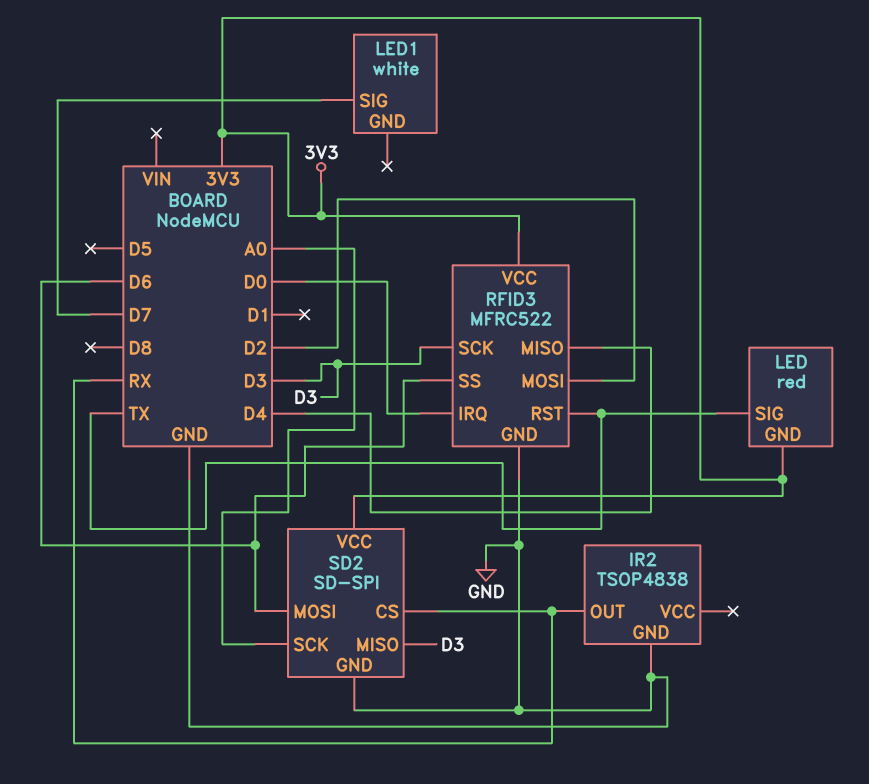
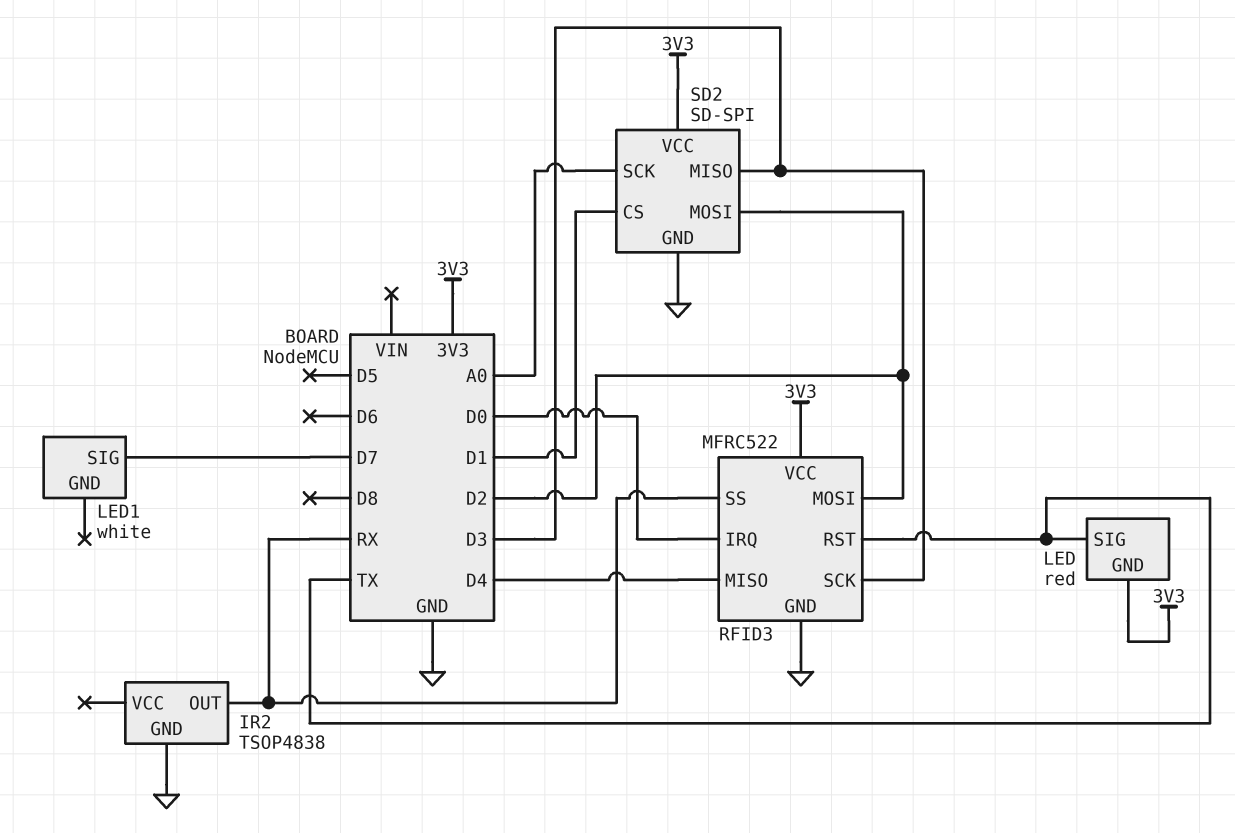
RFID3 pin SS: D6 -> RX
SD2 pin CS: RX -> D1
SD2 pin MOSI: D6 -> D2

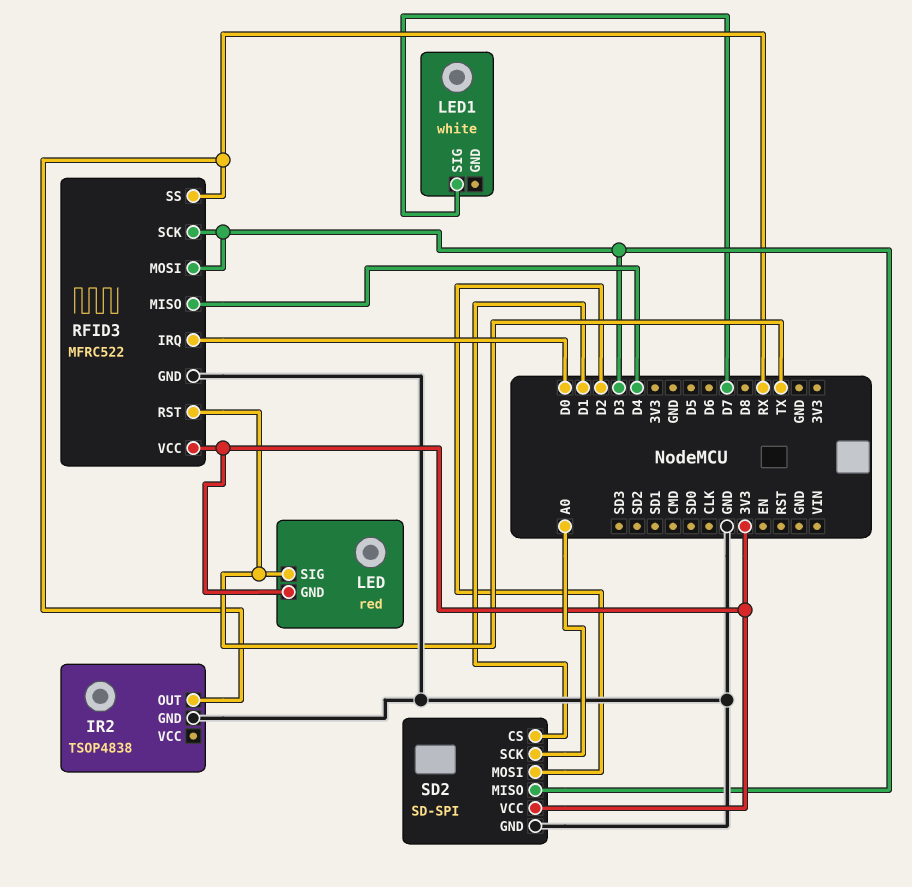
RFID3 pin MOSI: D2 -> D3

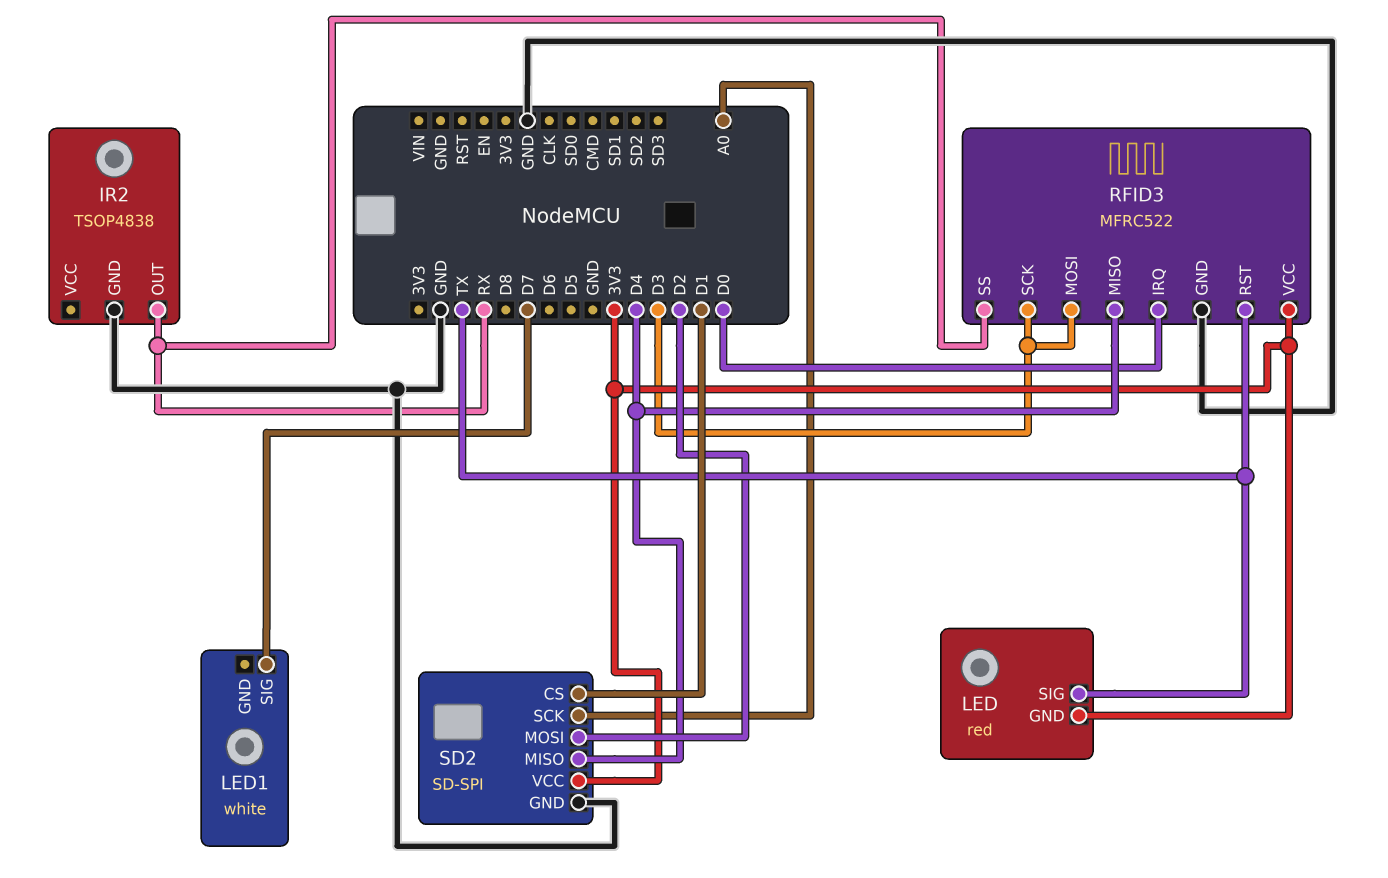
SD2 pin MISO: D3 -> D4

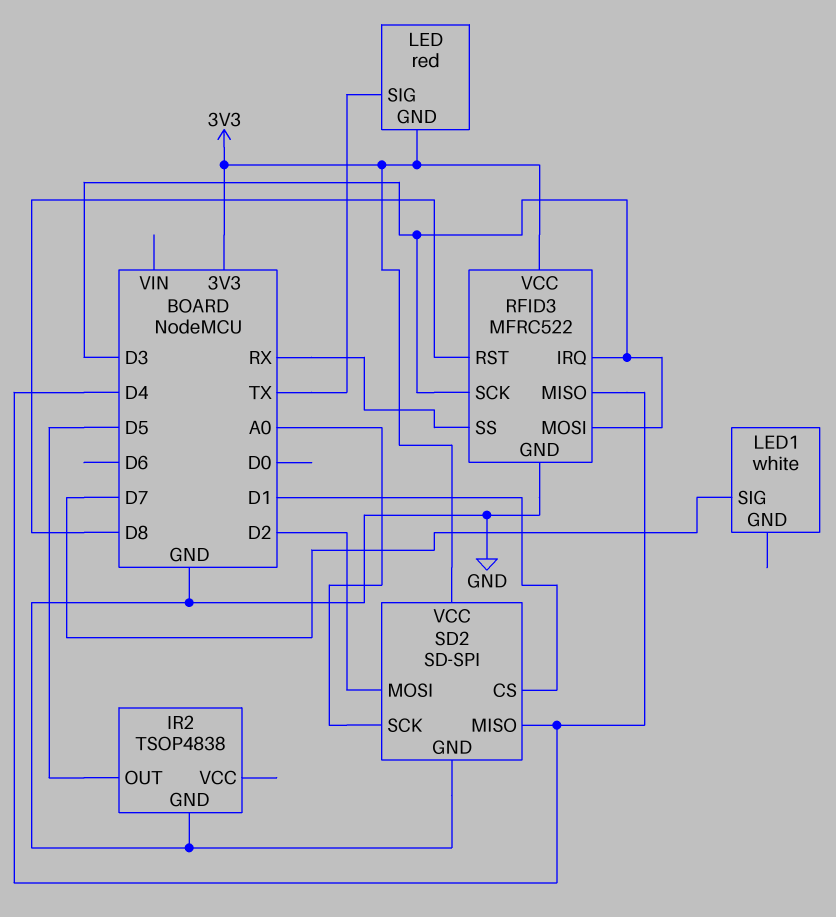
IR2 pin OUT: RX -> D5
RFID3 pin IRQ: D0 -> D3
RFID3 pin RST: TX -> D8

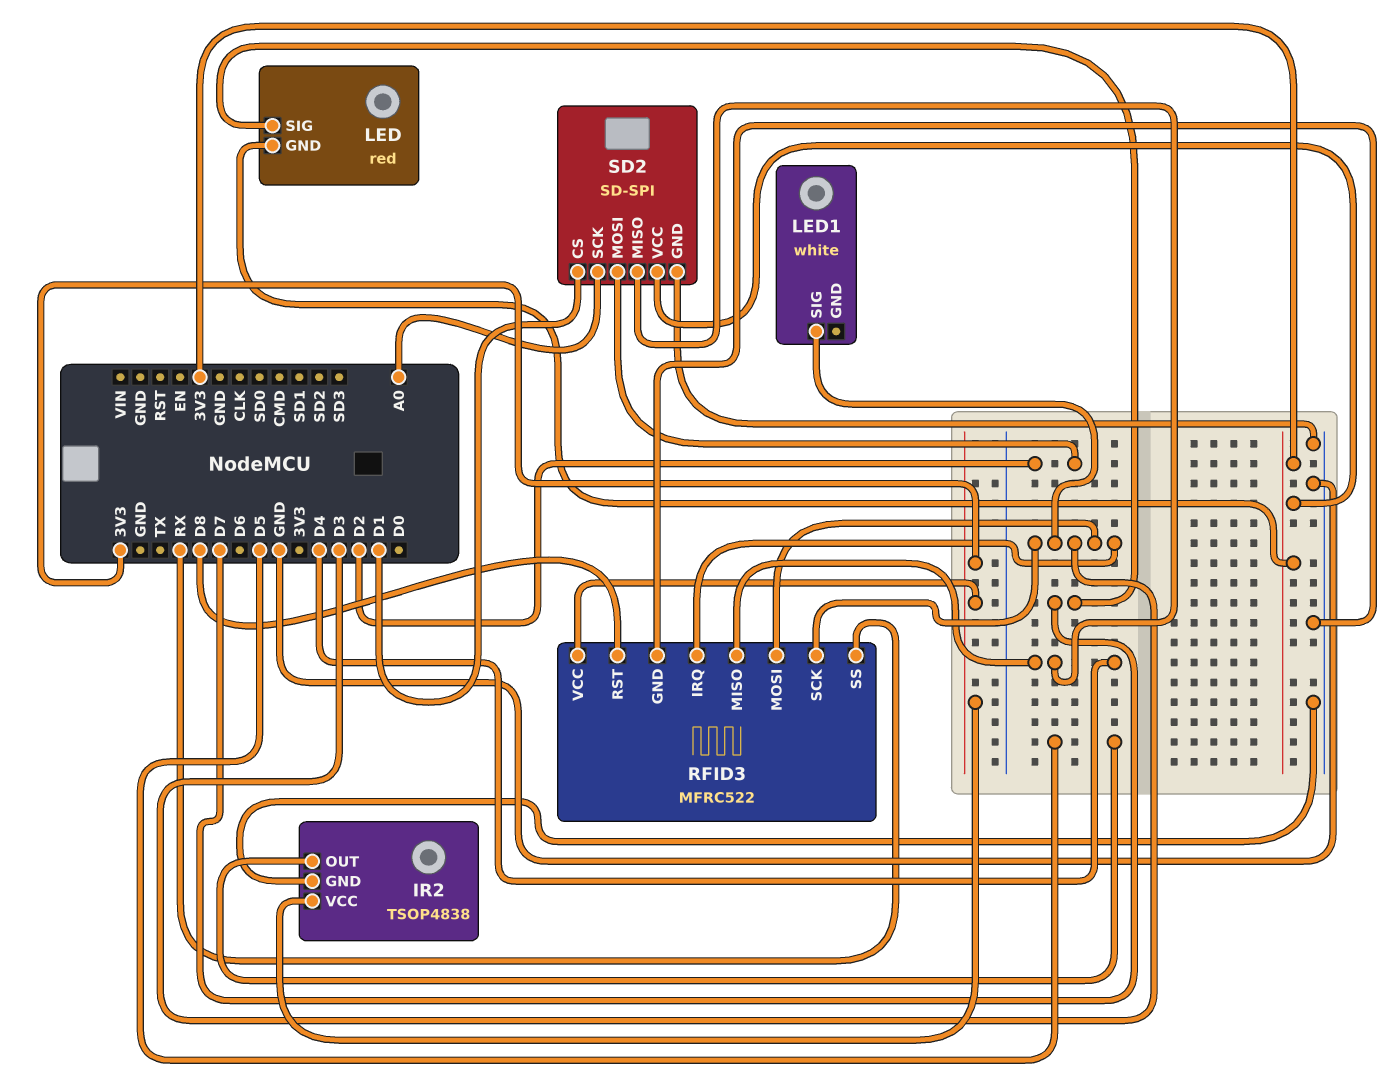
IR2 pin VCC: none -> 3V3
LED pin SIG: TX -> D7
LED1 pin SIG: D7 -> D3

